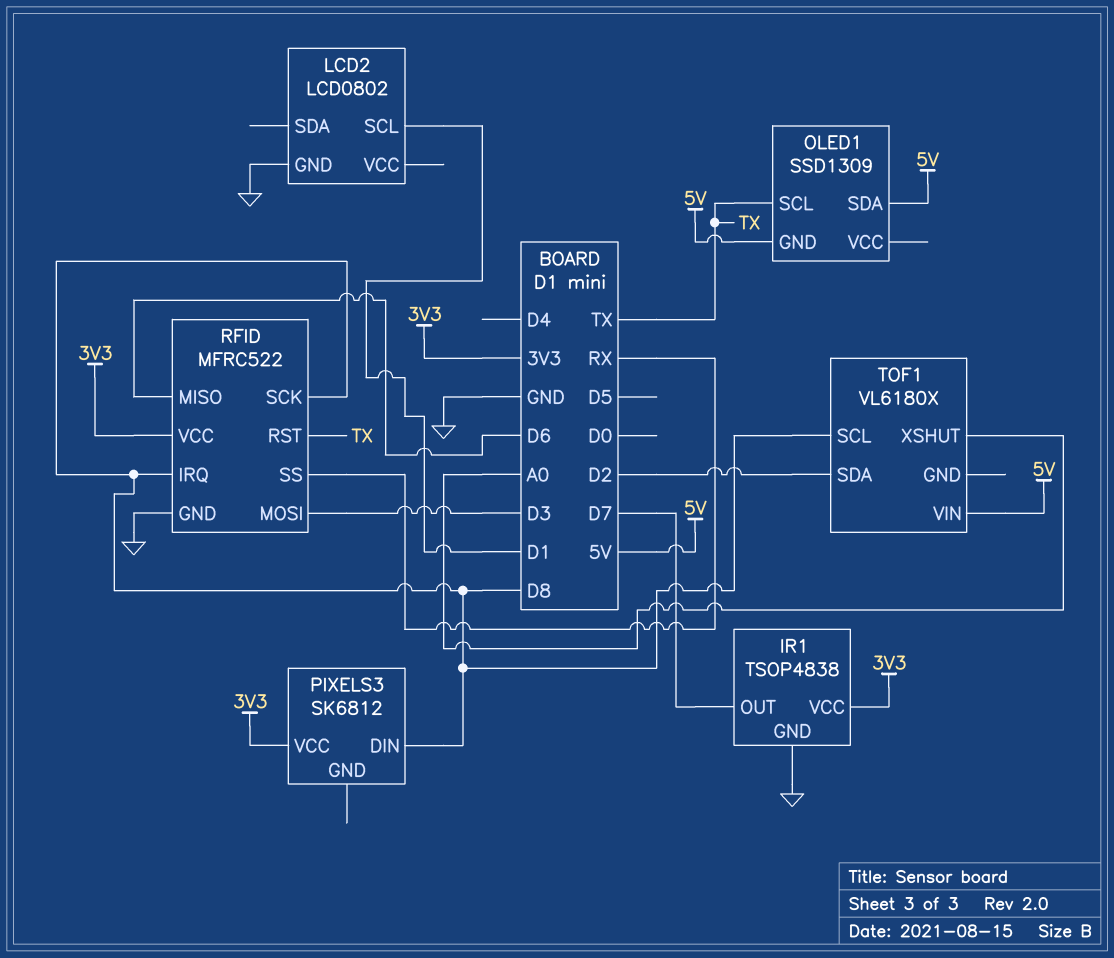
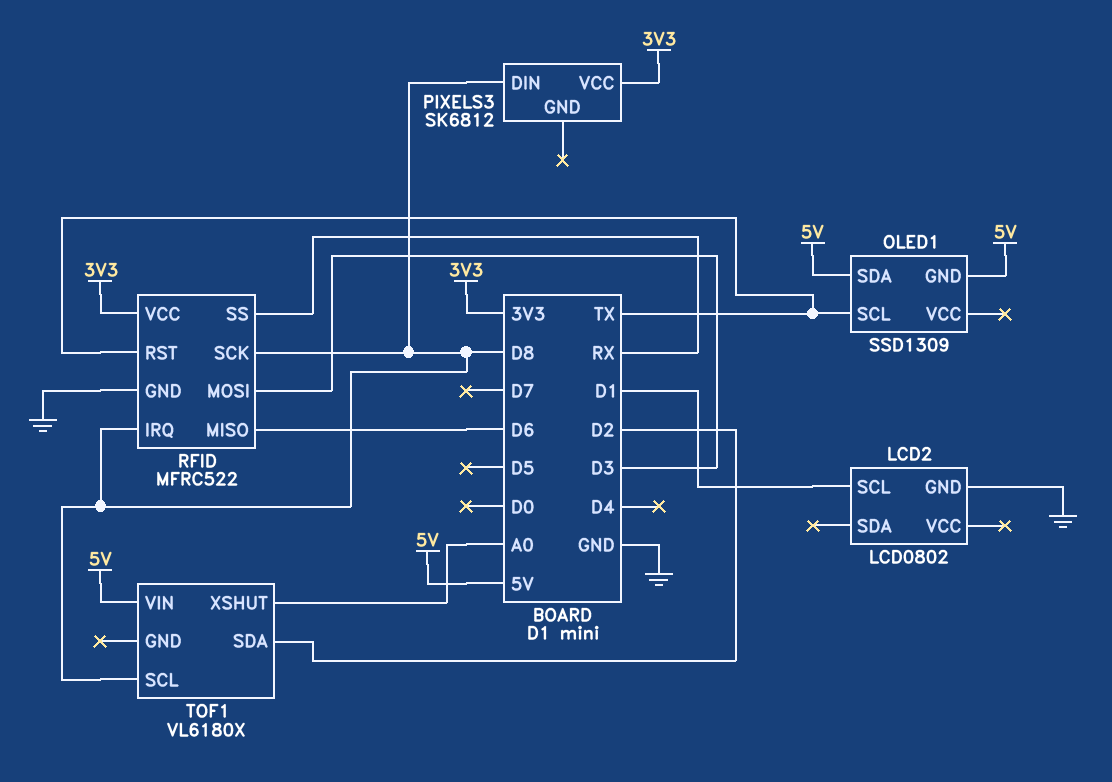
IR1: TSOP4838 -> none
IR1 pin GND: GND -> none
IR1 pin OUT: D7 -> none
IR1 pin VCC: 3V3 -> none

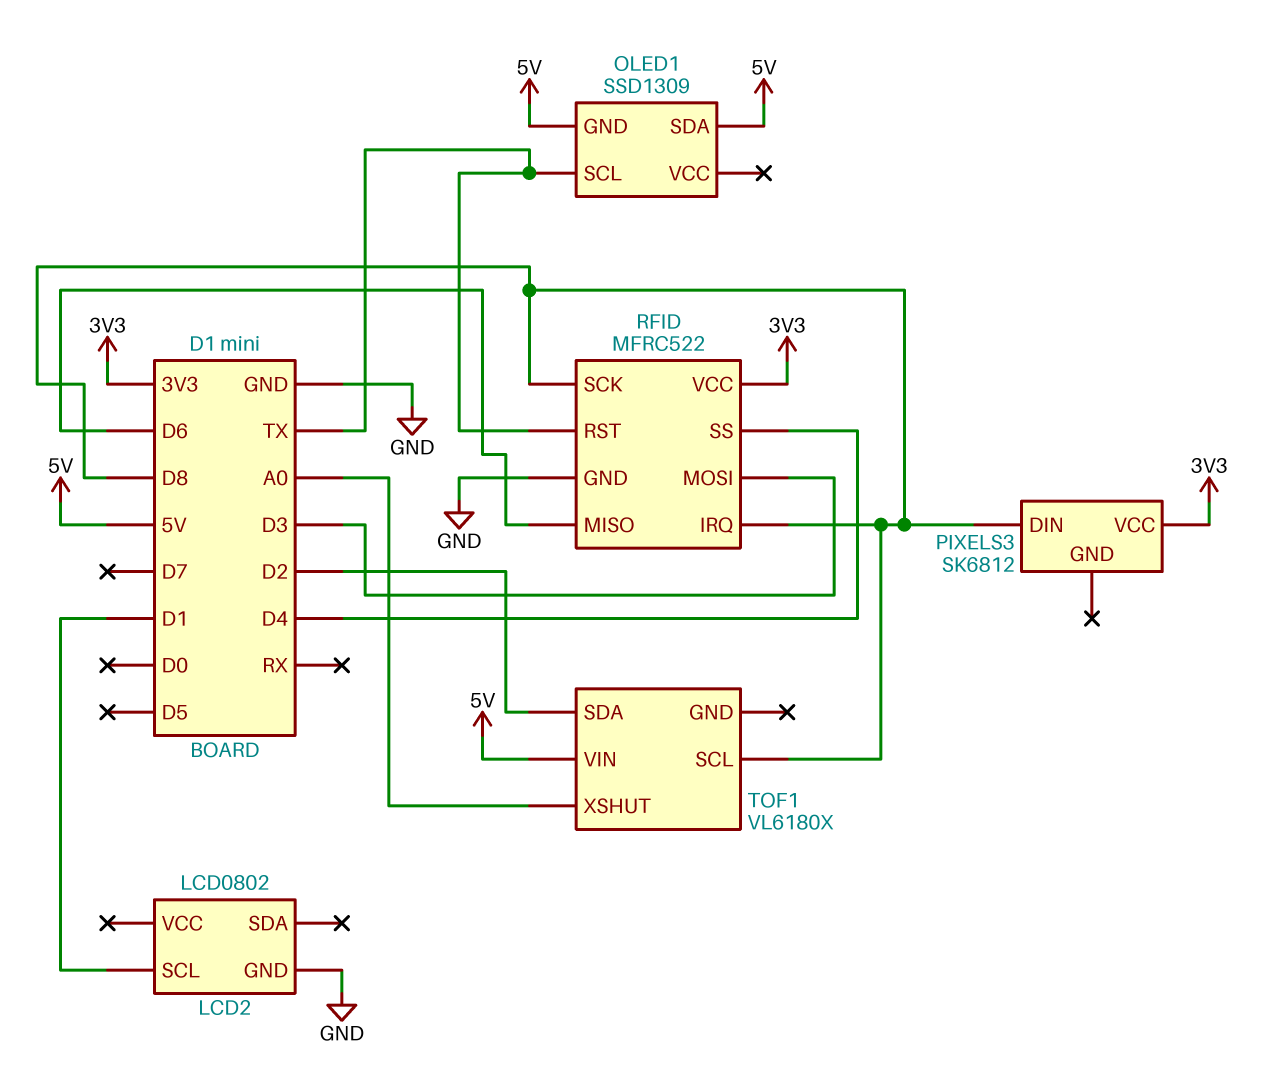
RFID pin SS: RX -> D4

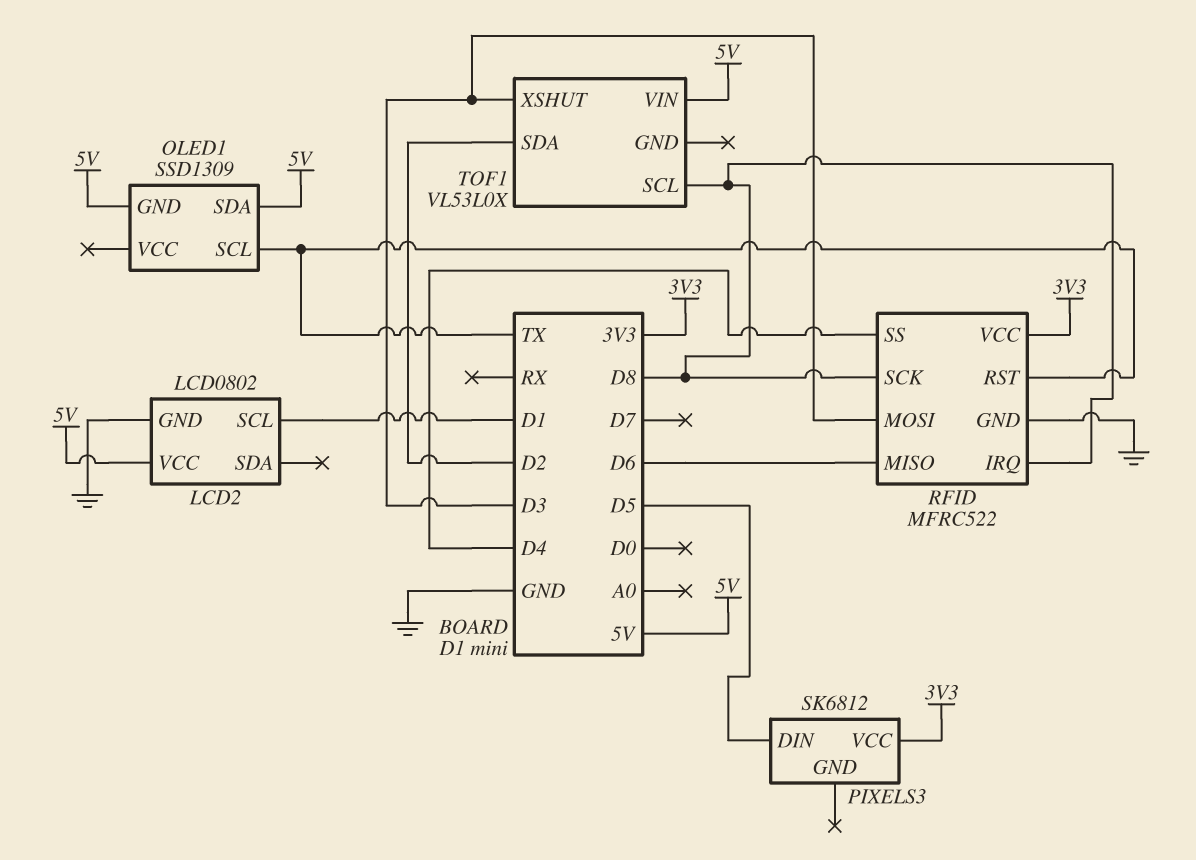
LCD2 pin VCC: none -> 5V
PIXELS3 pin DIN: D8 -> D5
TOF1: VL6180X -> VL53L0X
TOF1 pin XSHUT: A0 -> D3

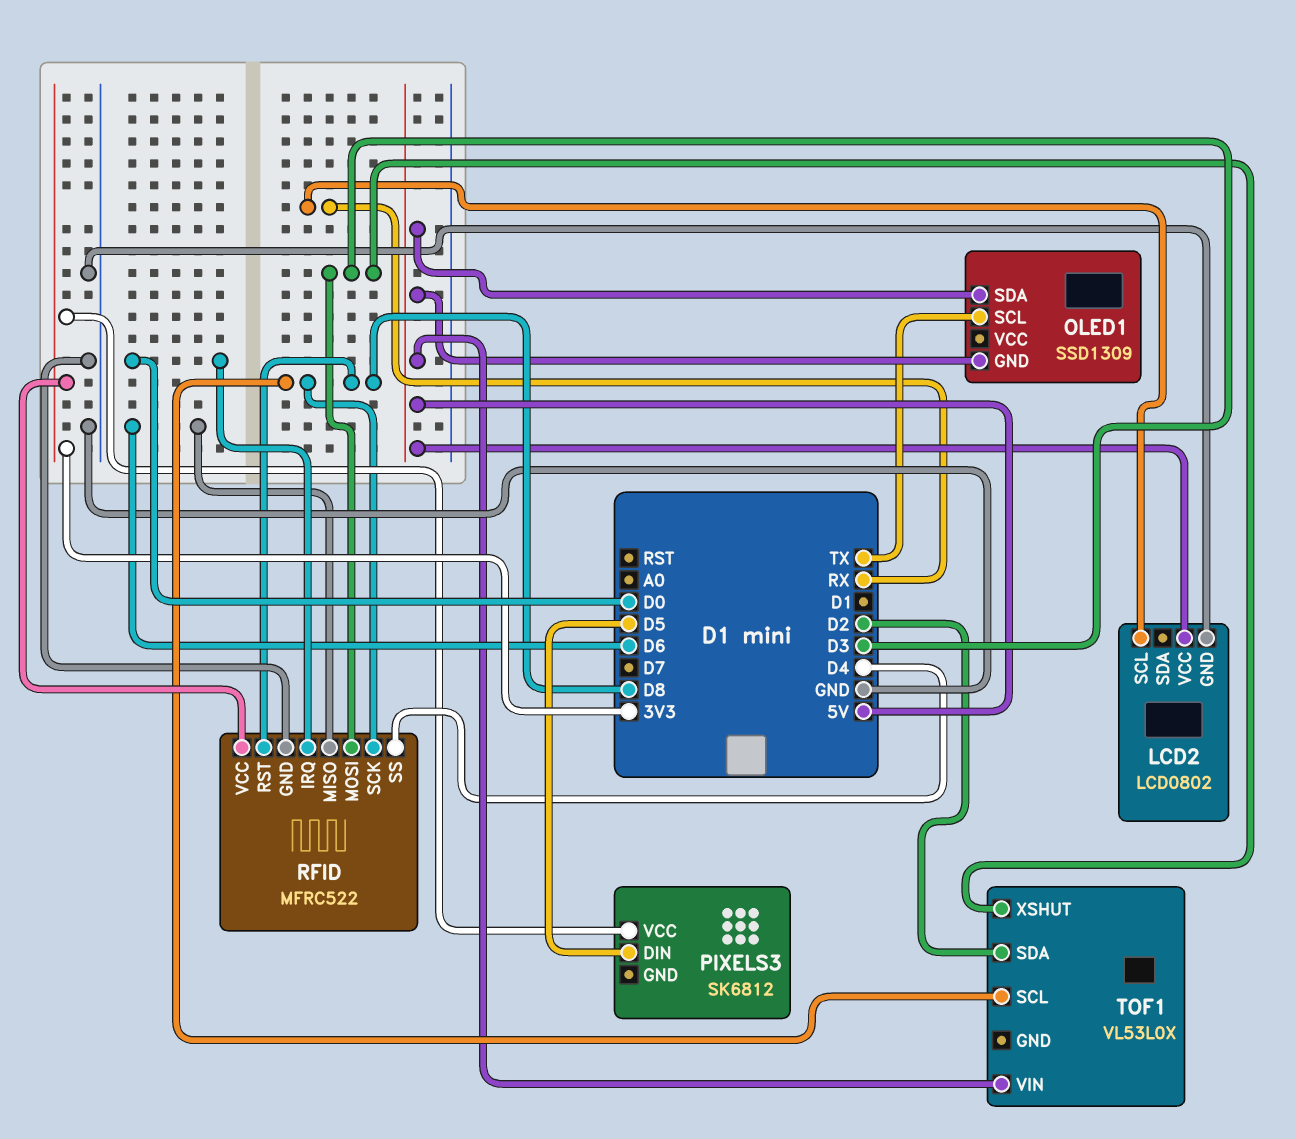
LCD2 pin SCL: D1 -> RX
RFID pin IRQ: D8 -> D0
RFID pin RST: TX -> D8

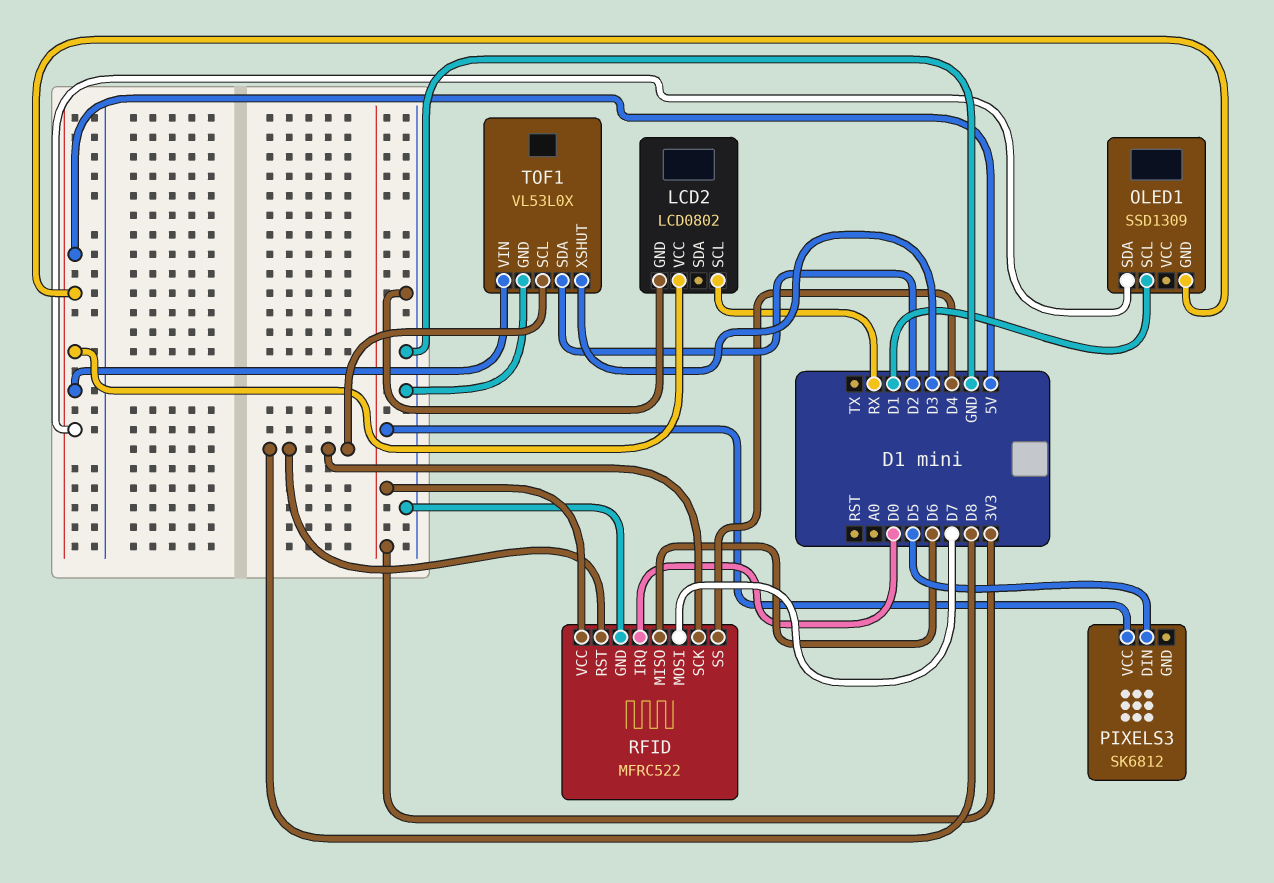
OLED1 pin SCL: TX -> D1
RFID pin MOSI: D3 -> D7
TOF1 pin GND: none -> GND

